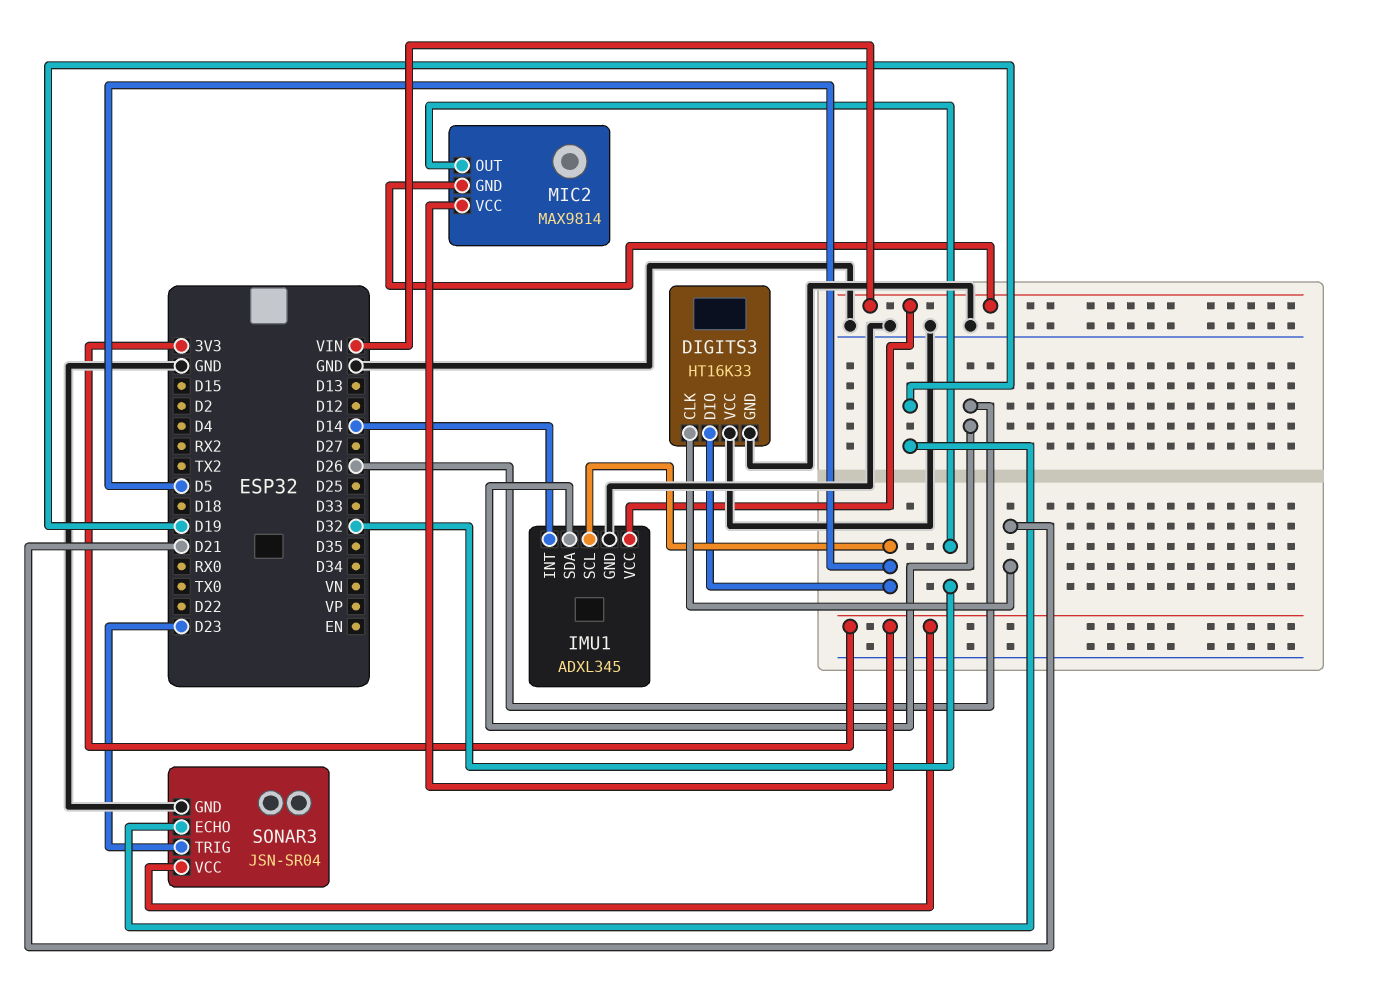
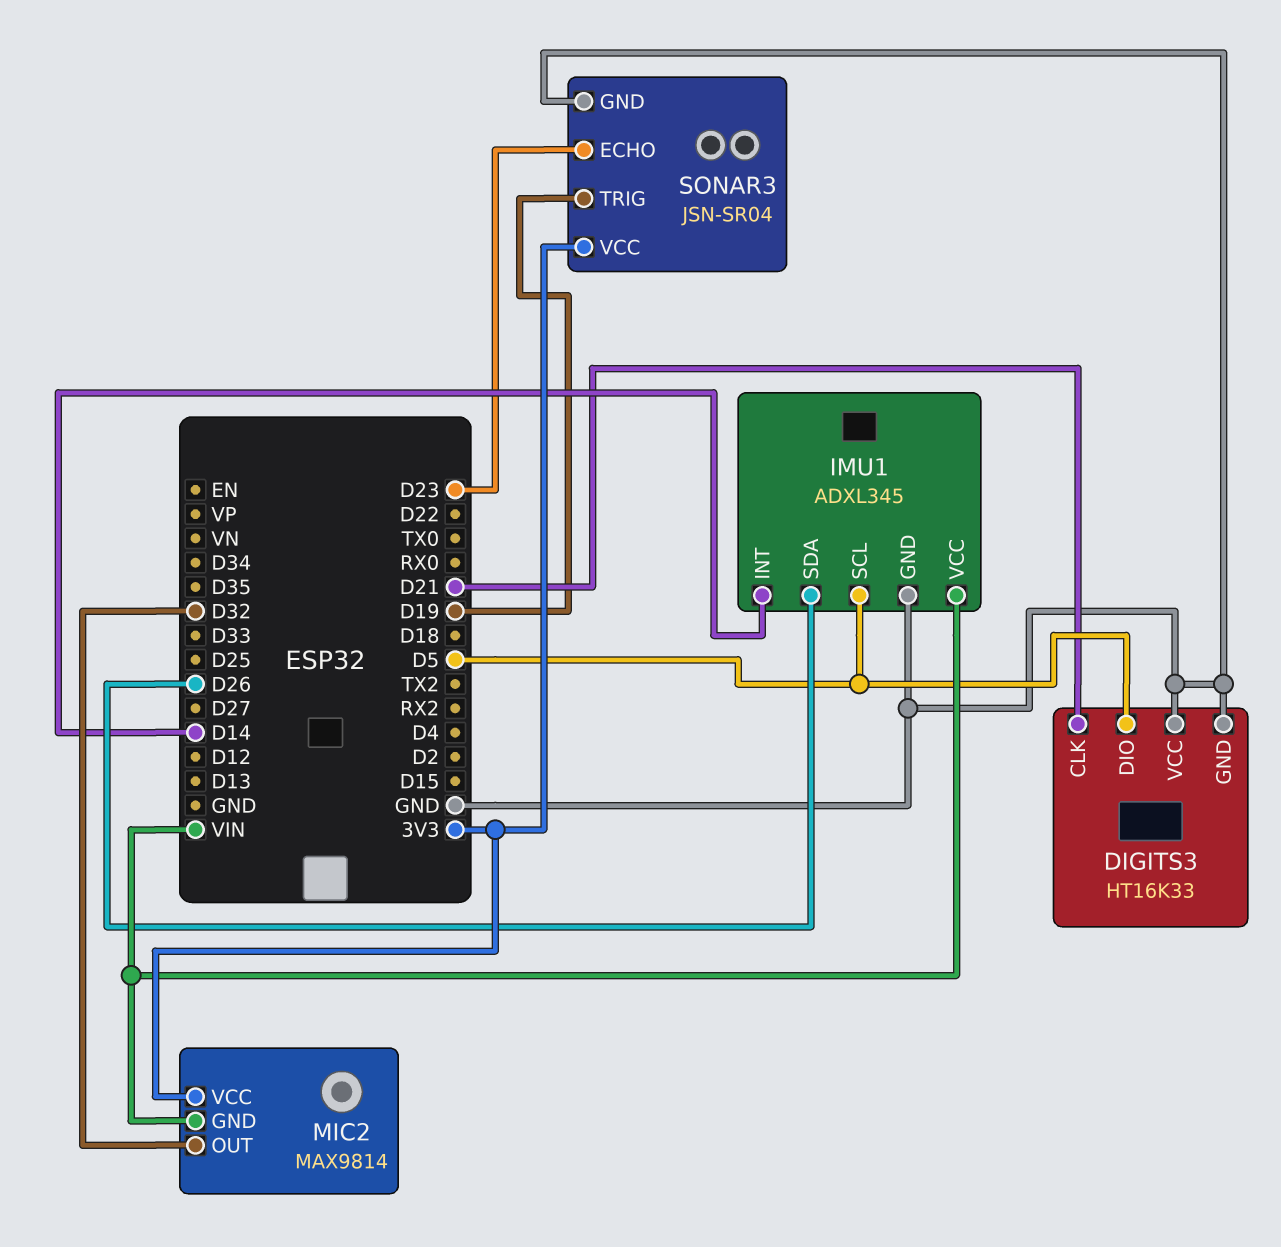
SONAR3 pin ECHO: D19 -> D23
SONAR3 pin TRIG: D23 -> D19

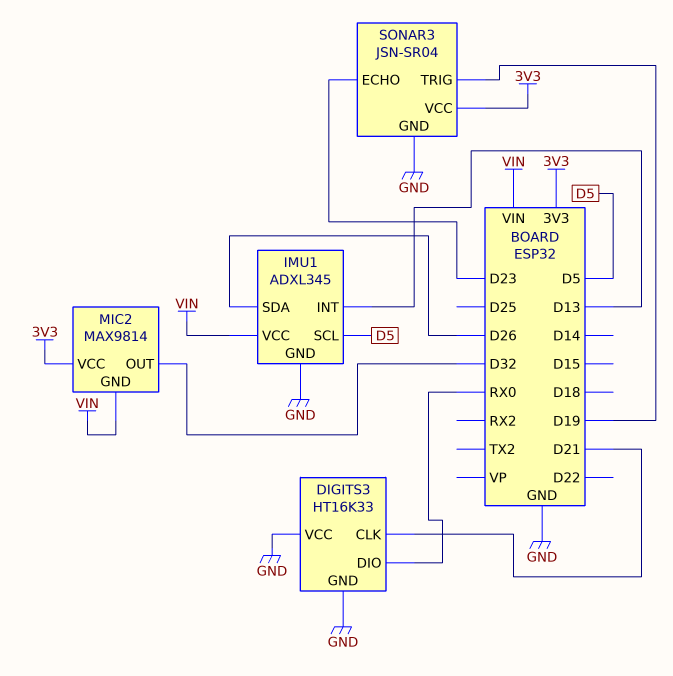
DIGITS3 pin DIO: D5 -> RX0
IMU1 pin INT: D14 -> D13

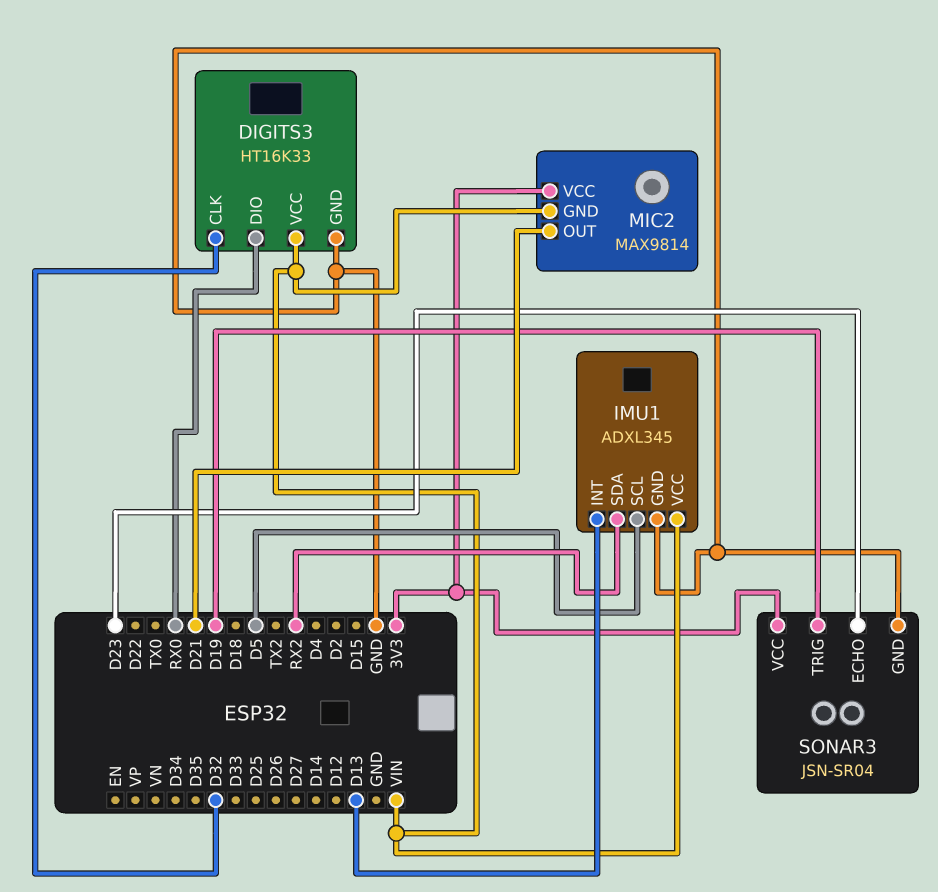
DIGITS3 pin CLK: D21 -> D32
DIGITS3 pin VCC: GND -> VIN
IMU1 pin SDA: D26 -> RX2
MIC2 pin OUT: D32 -> D21

